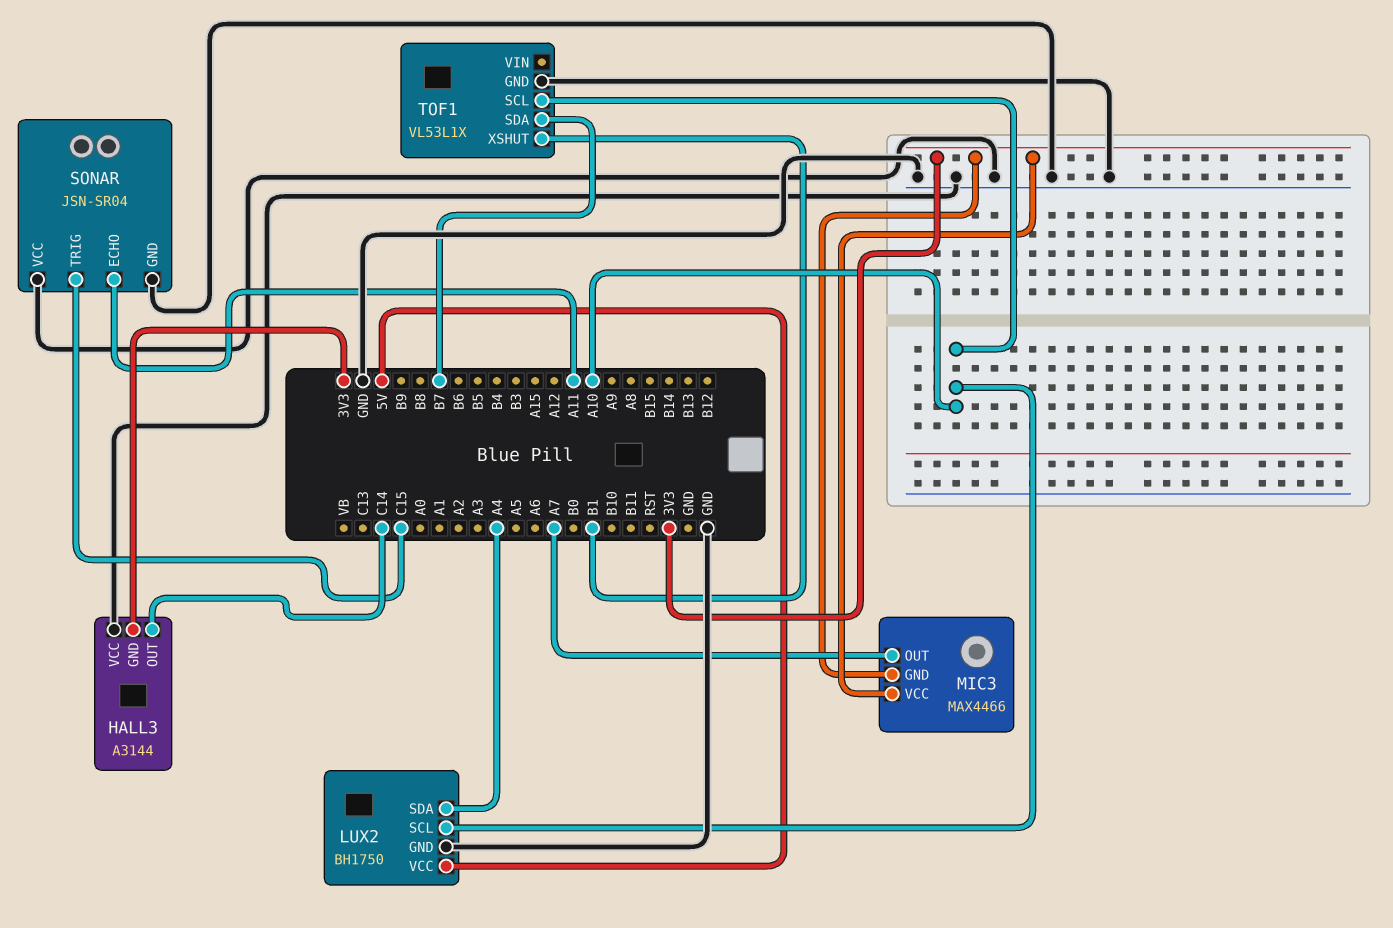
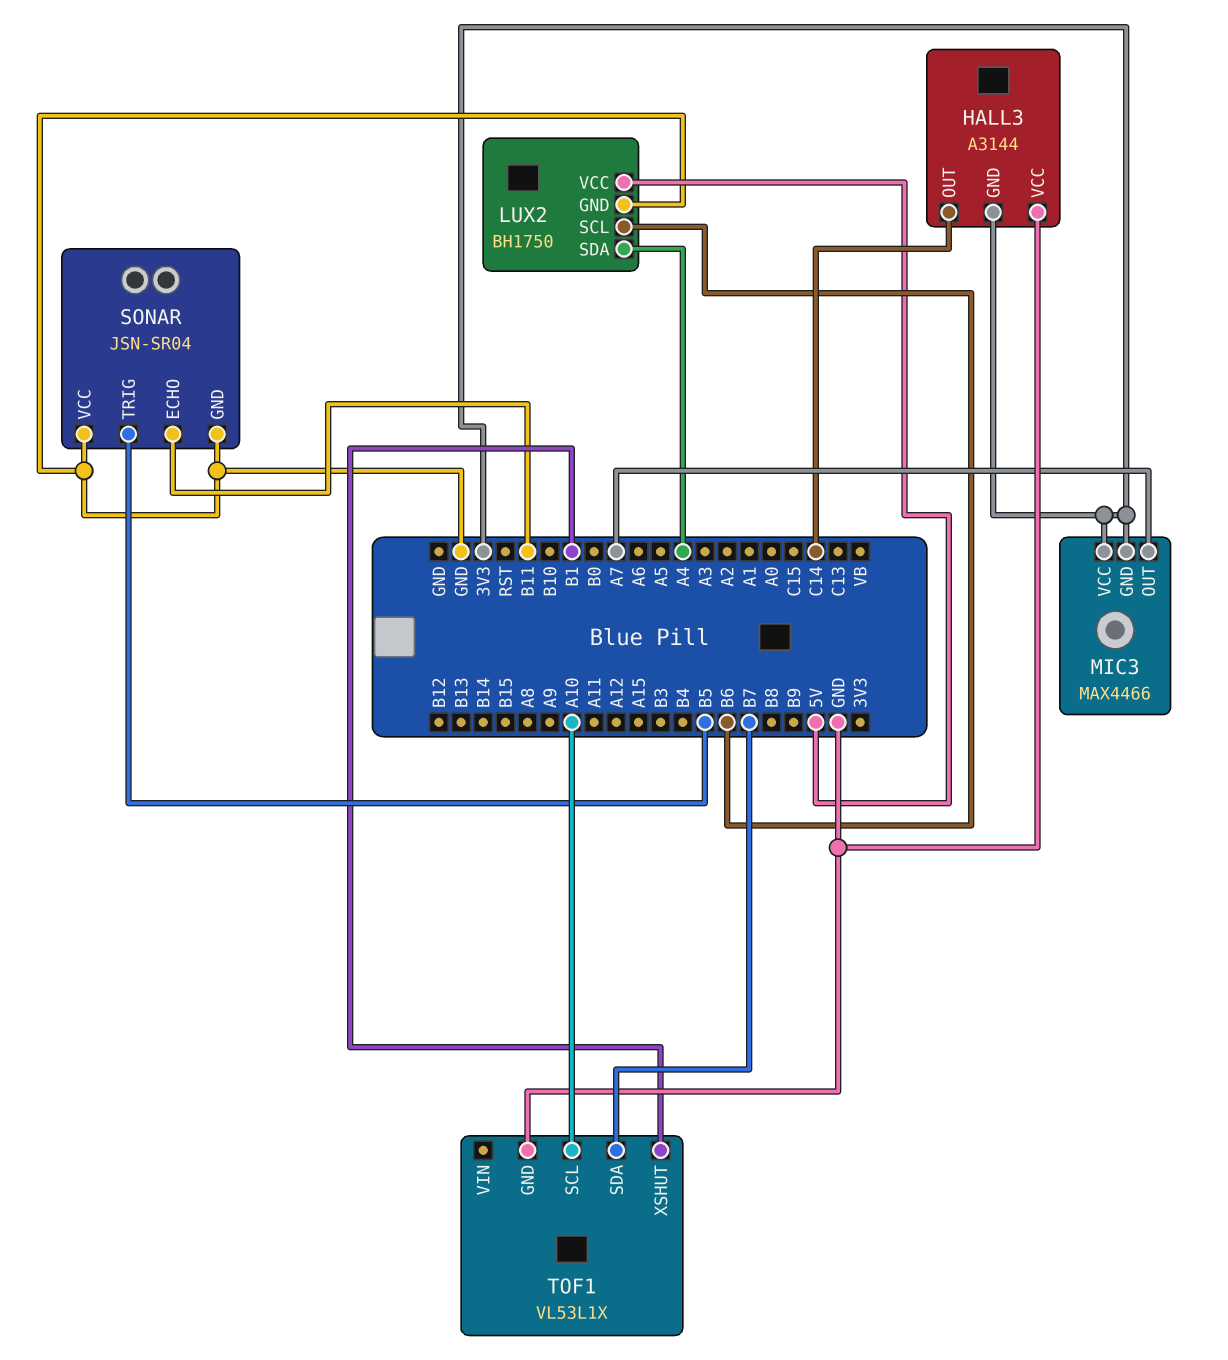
LUX2 pin SCL: A10 -> B6
SONAR pin ECHO: A11 -> B11
SONAR pin TRIG: C15 -> B5

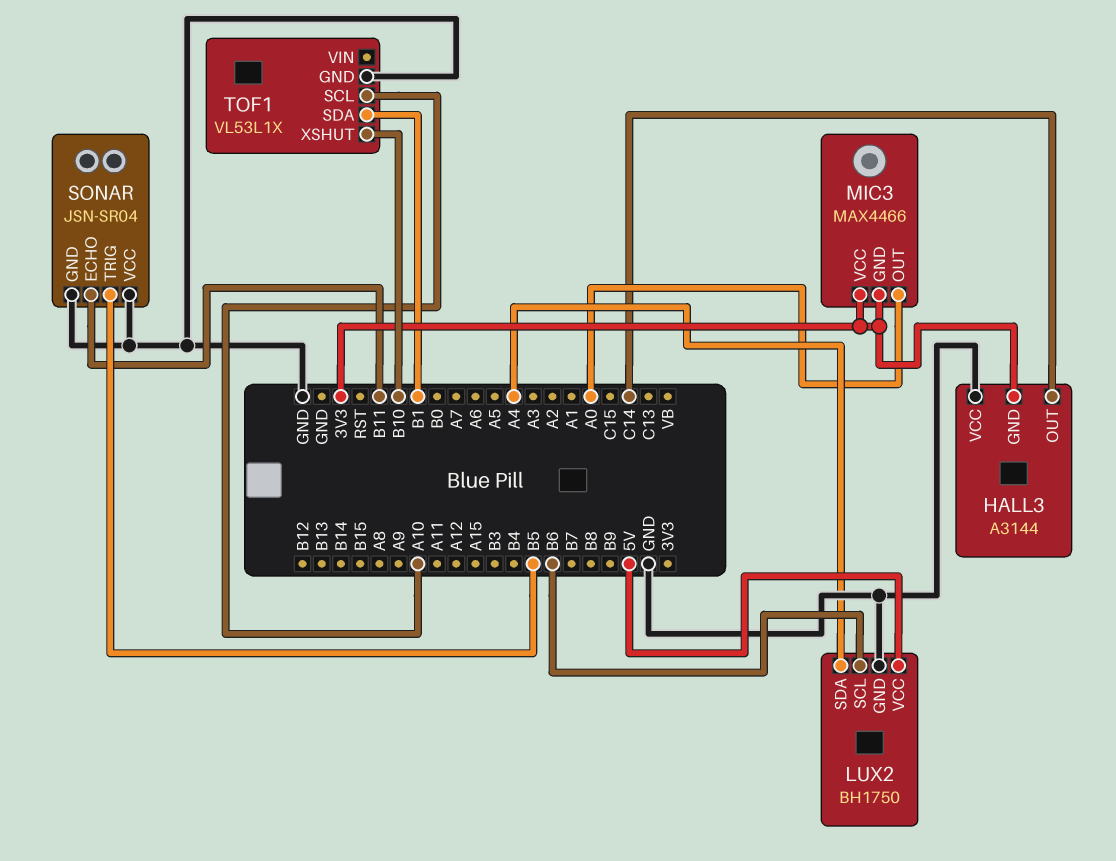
MIC3 pin OUT: A7 -> A0
TOF1 pin SDA: B7 -> B1
TOF1 pin XSHUT: B1 -> B10

